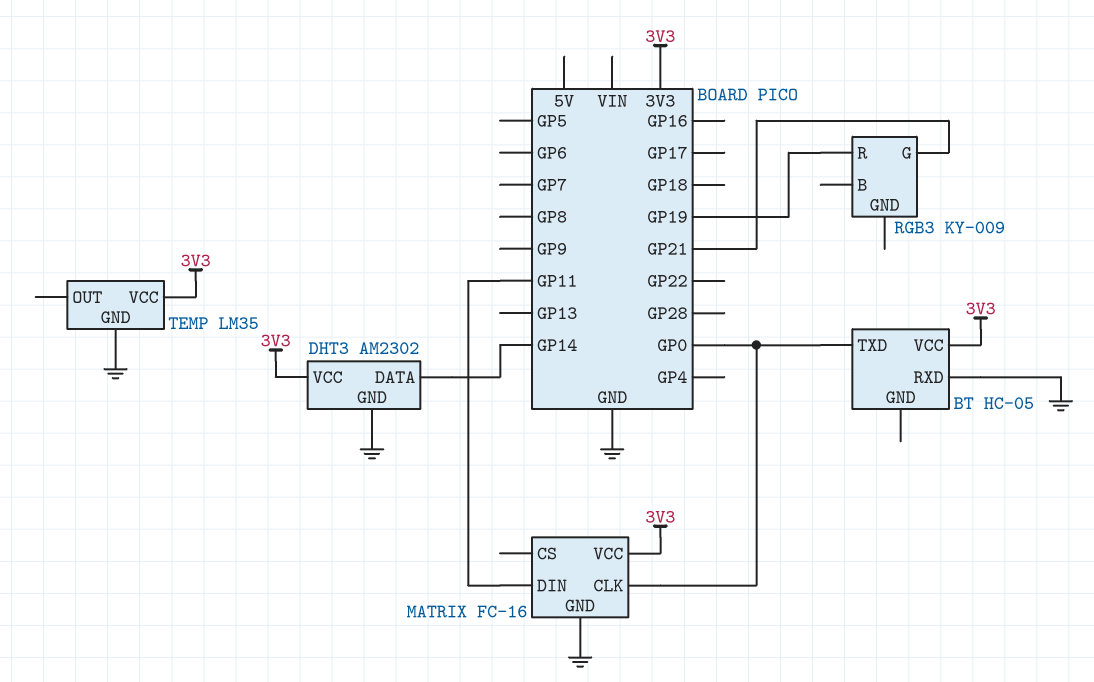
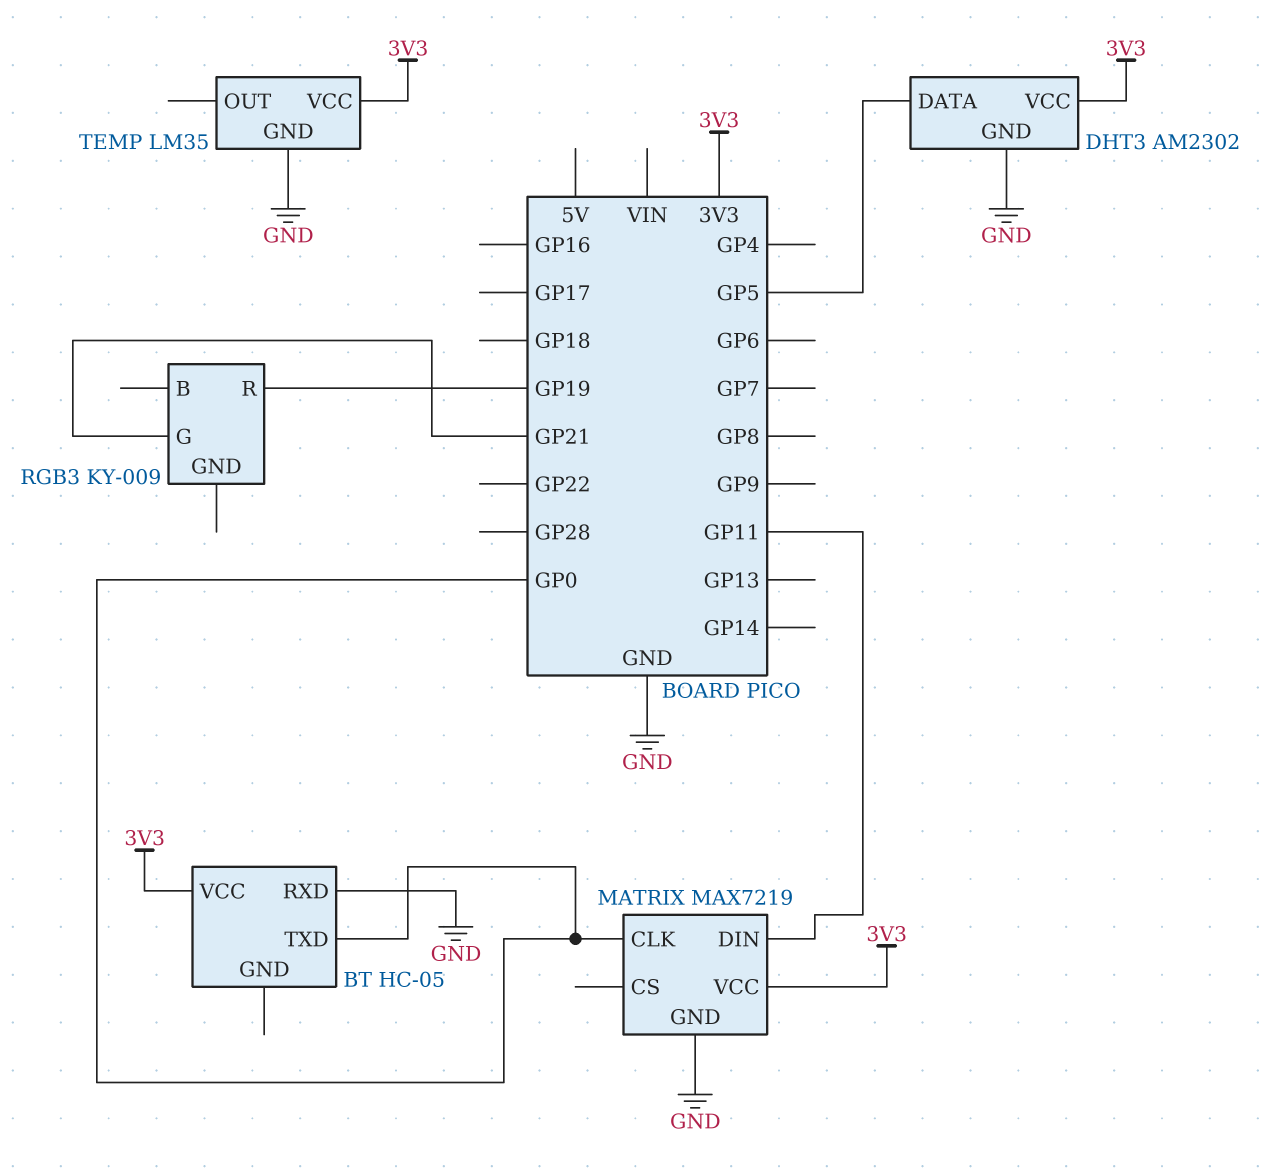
DHT3 pin DATA: GP14 -> GP5
MATRIX: FC-16 -> MAX7219

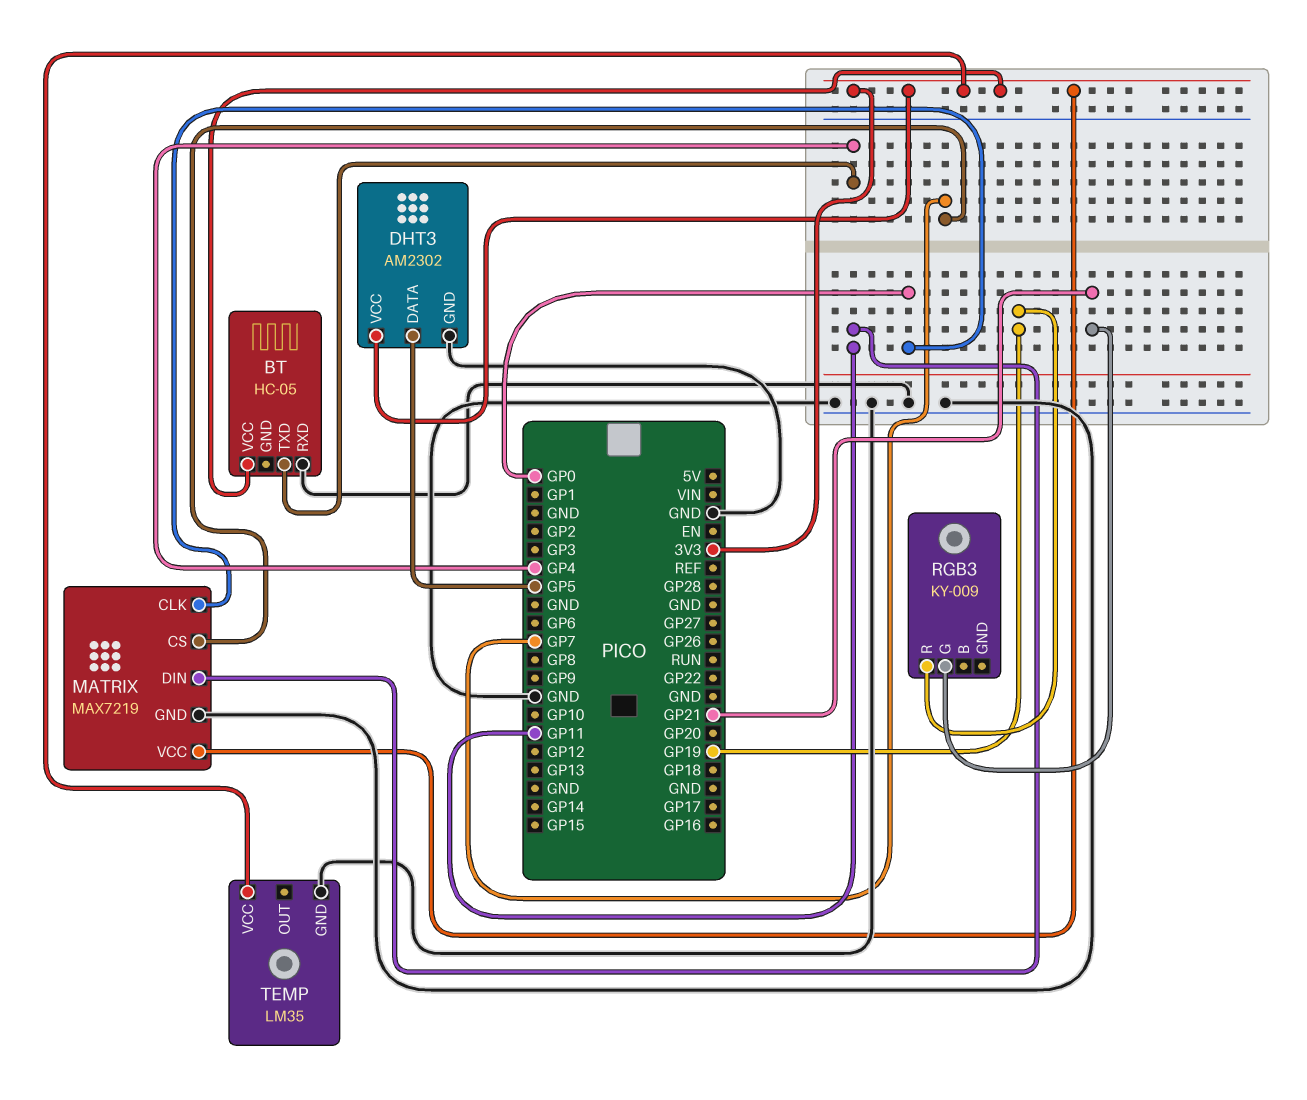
BT pin TXD: GP0 -> GP4
MATRIX pin CS: none -> GP7

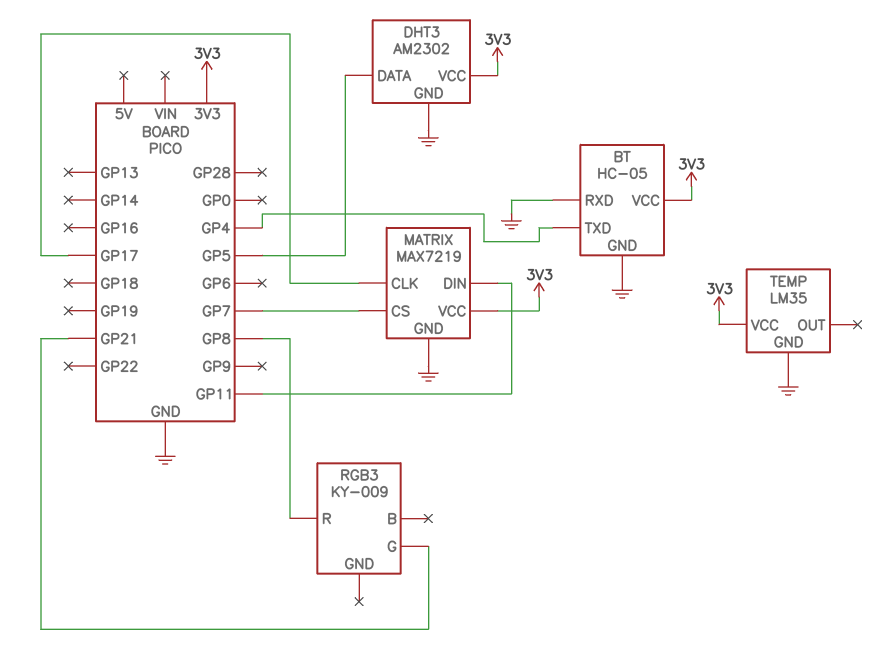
BT pin GND: none -> GND
MATRIX pin CLK: GP0 -> GP17
RGB3 pin R: GP19 -> GP8

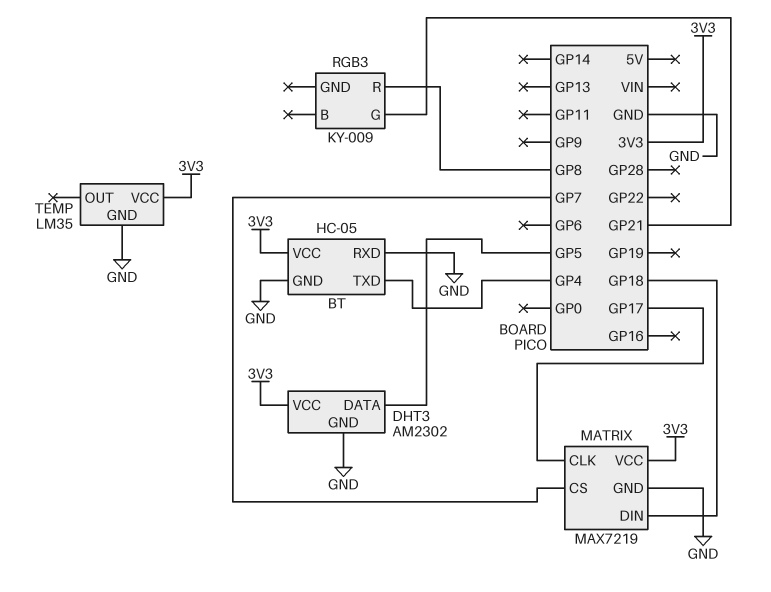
MATRIX pin DIN: GP11 -> GP18

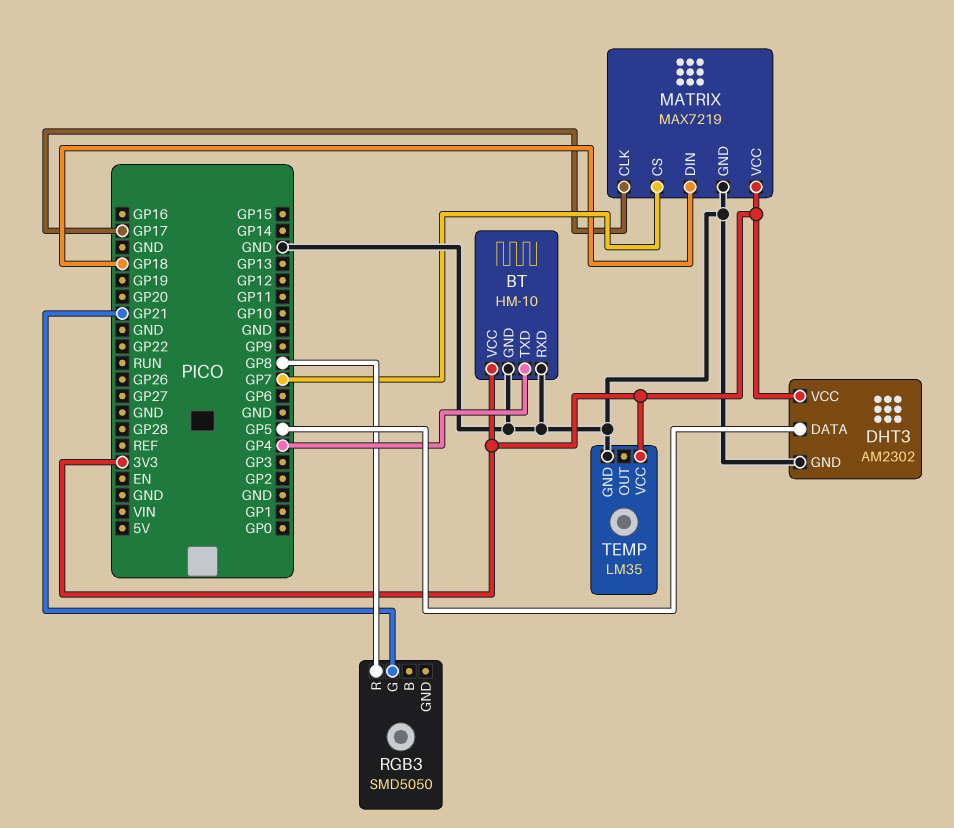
BT: HC-05 -> HM-10
RGB3: KY-009 -> SMD5050

